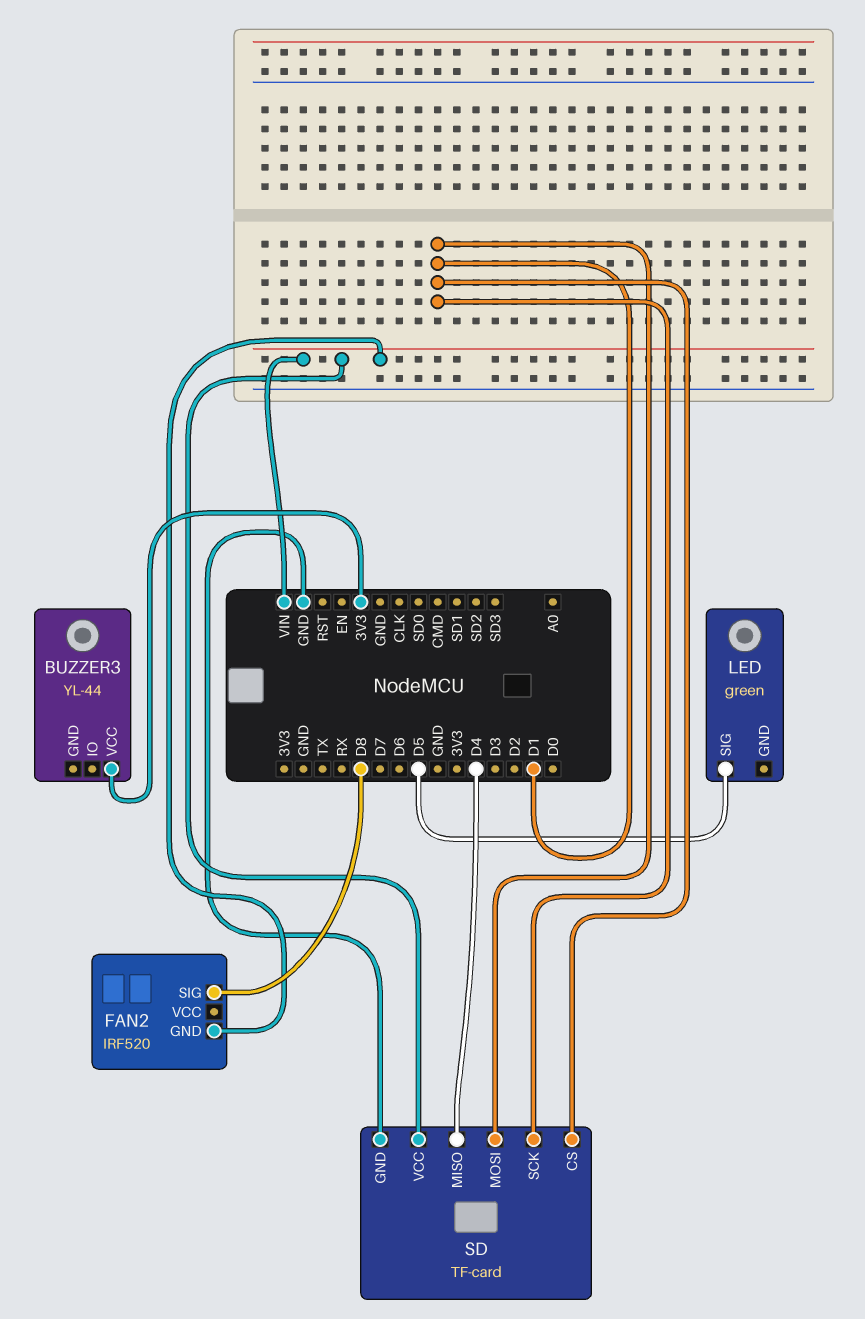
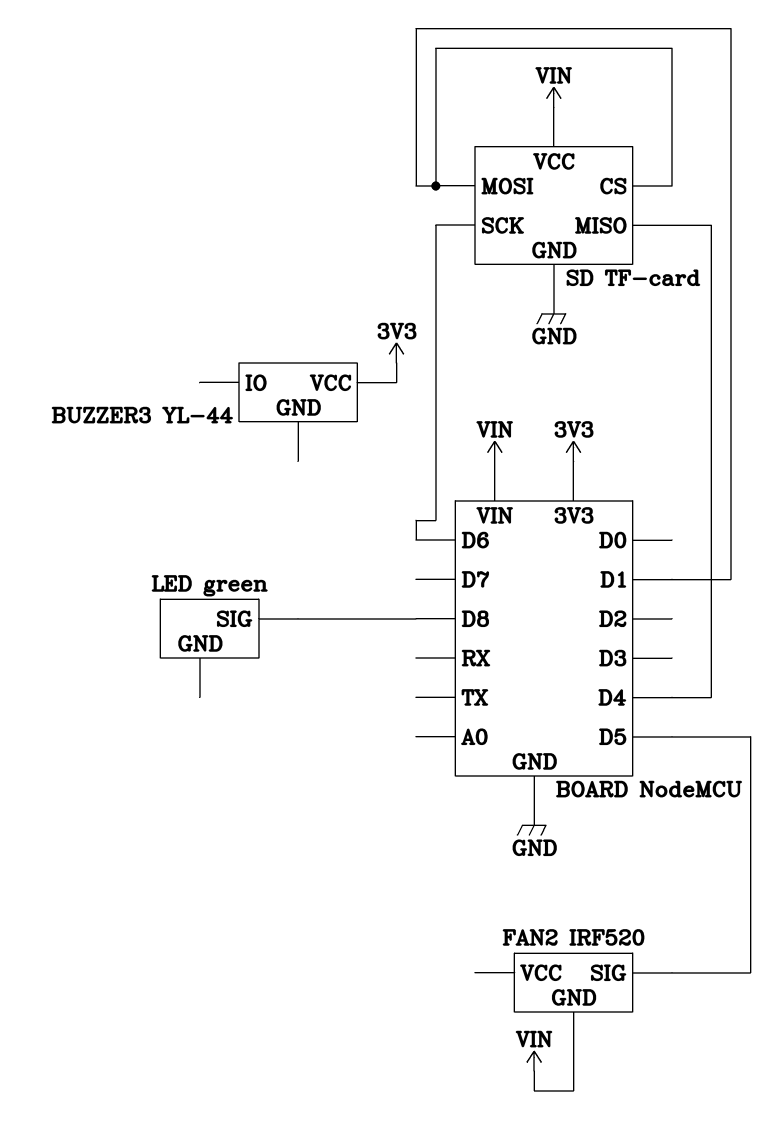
FAN2 pin SIG: D8 -> D5
LED pin SIG: D5 -> D8
SD pin SCK: D1 -> D6

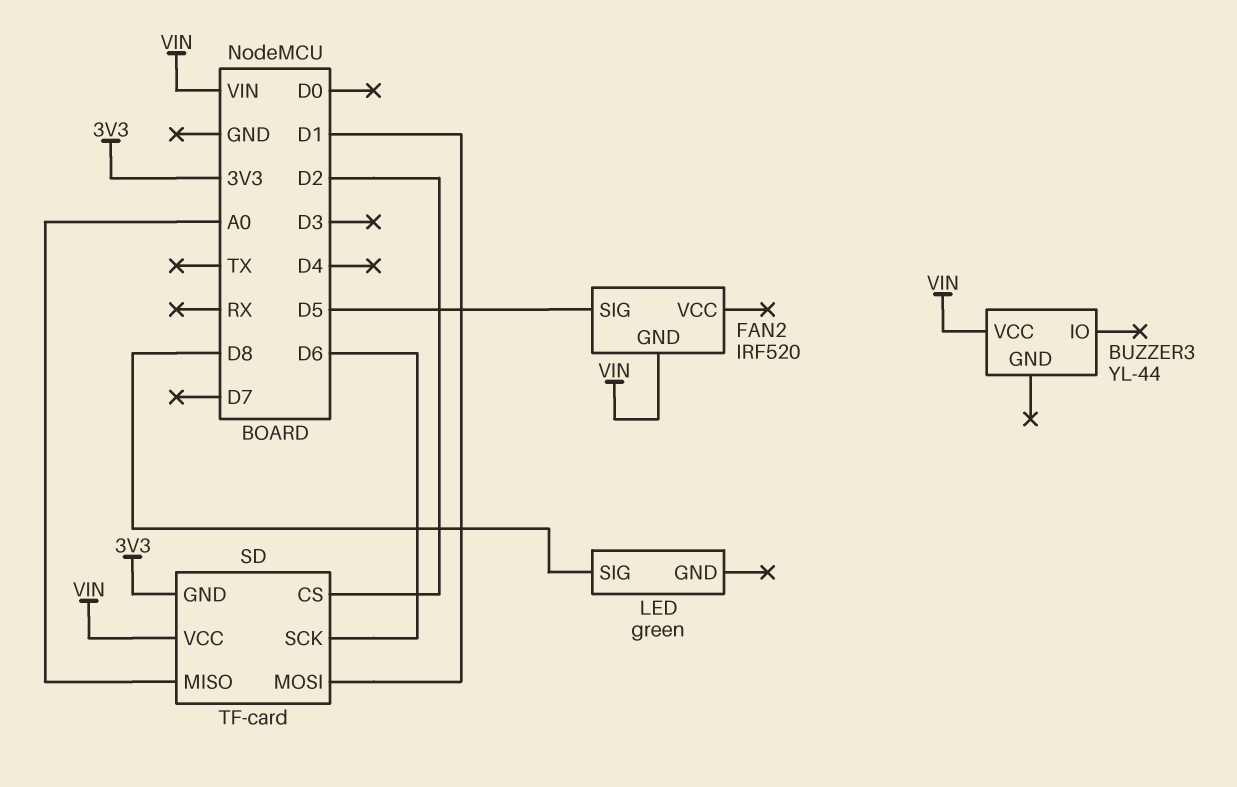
BUZZER3 pin VCC: 3V3 -> VIN
SD pin CS: D1 -> D2
SD pin GND: GND -> 3V3
SD pin MISO: D4 -> A0

